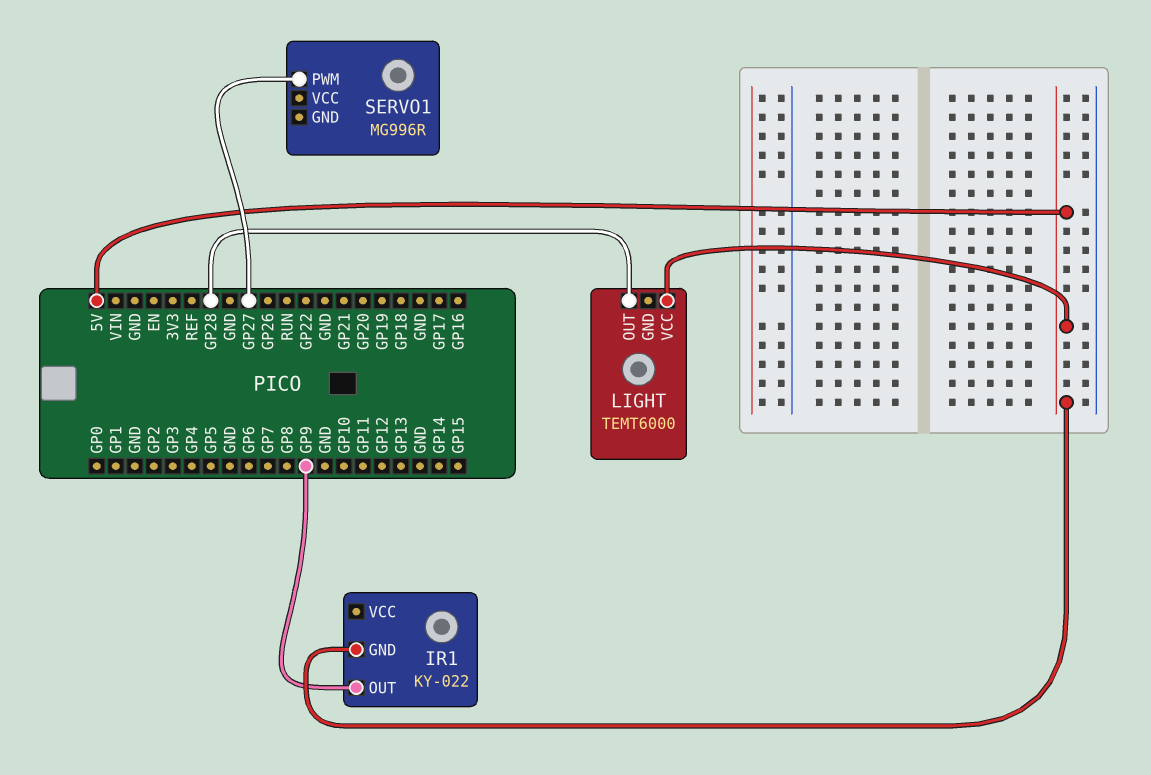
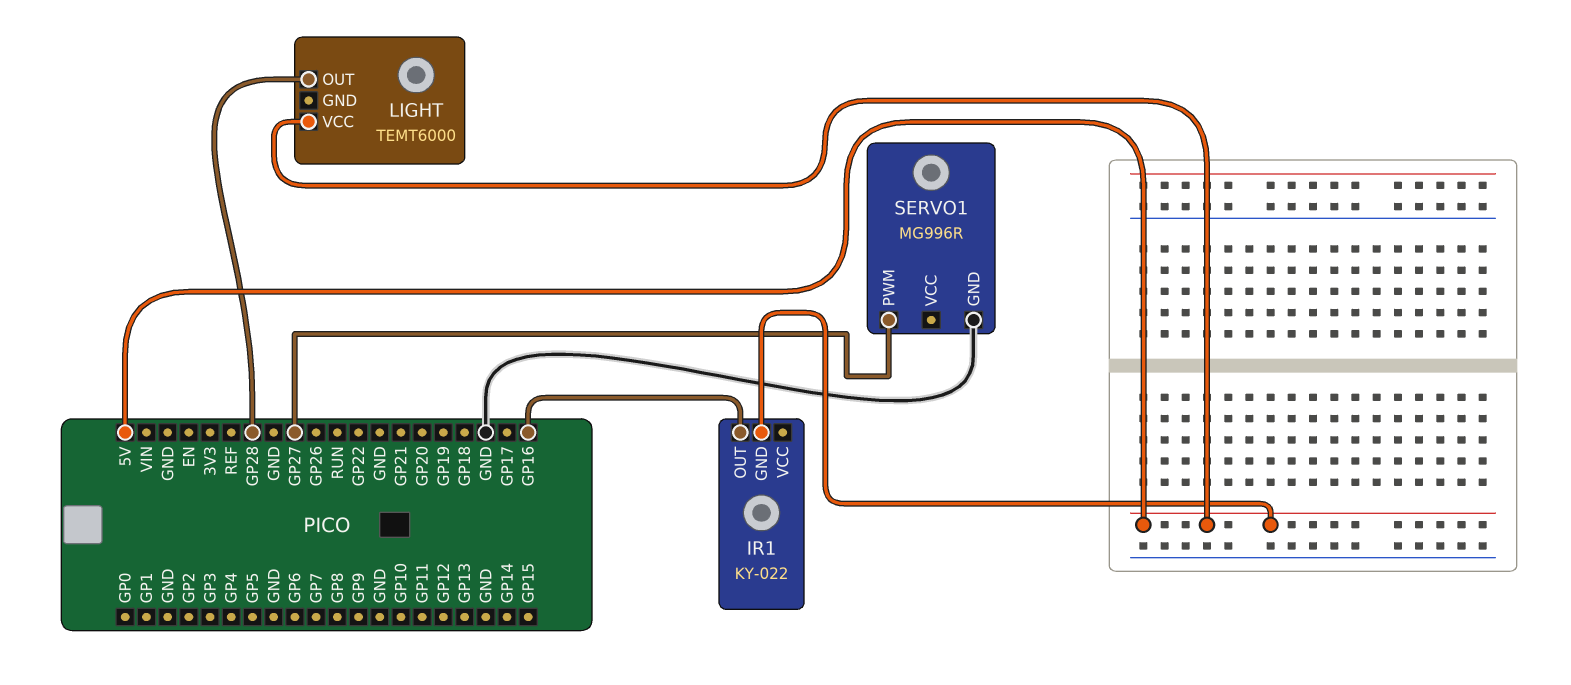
IR1 pin OUT: GP9 -> GP16
SERVO1 pin GND: none -> GND

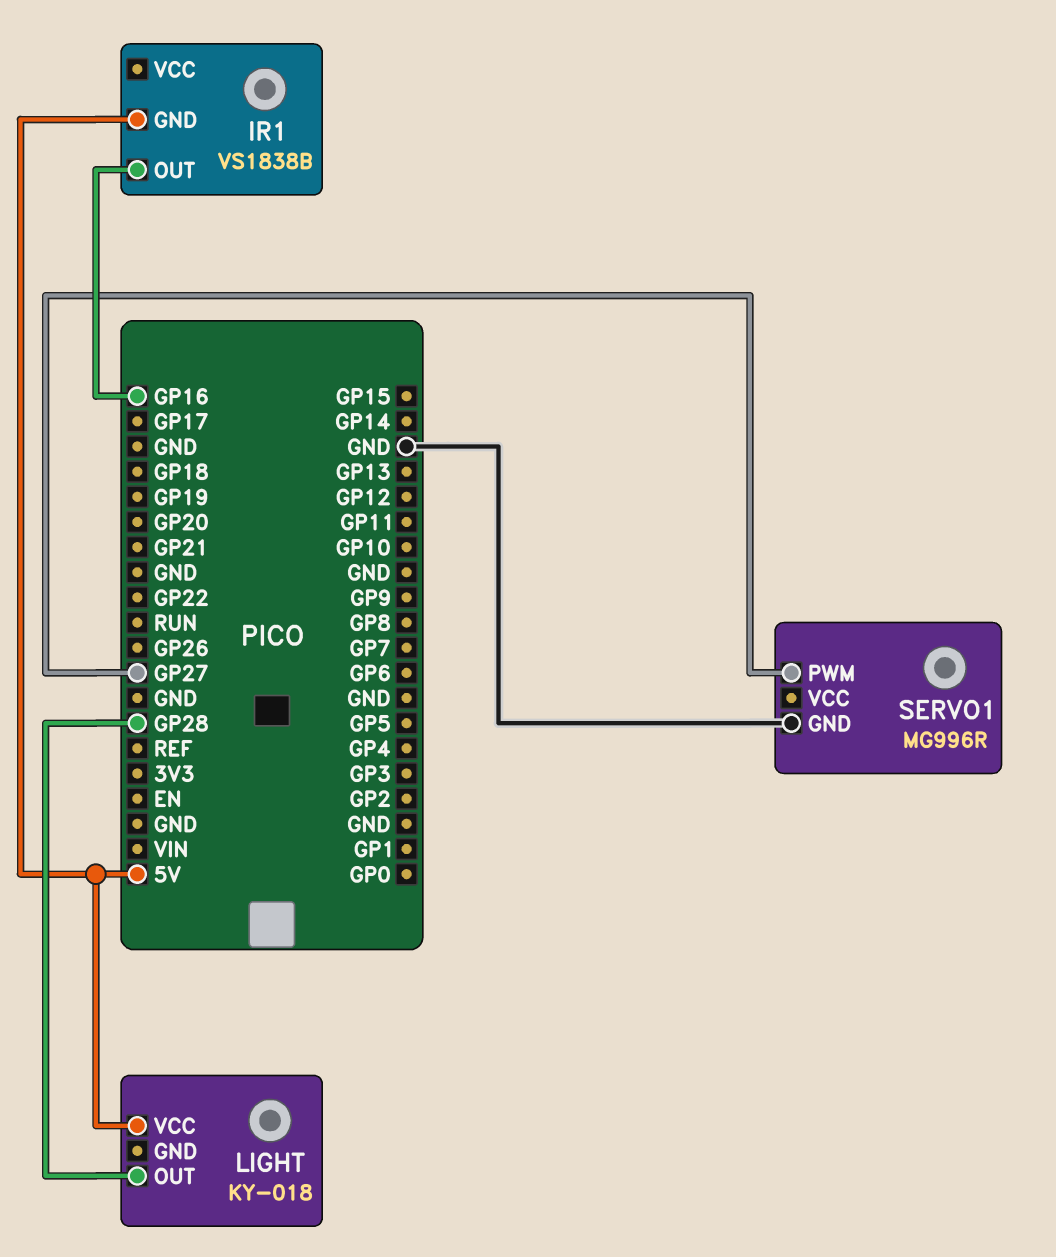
IR1: KY-022 -> VS1838B
LIGHT: TEMT6000 -> KY-018

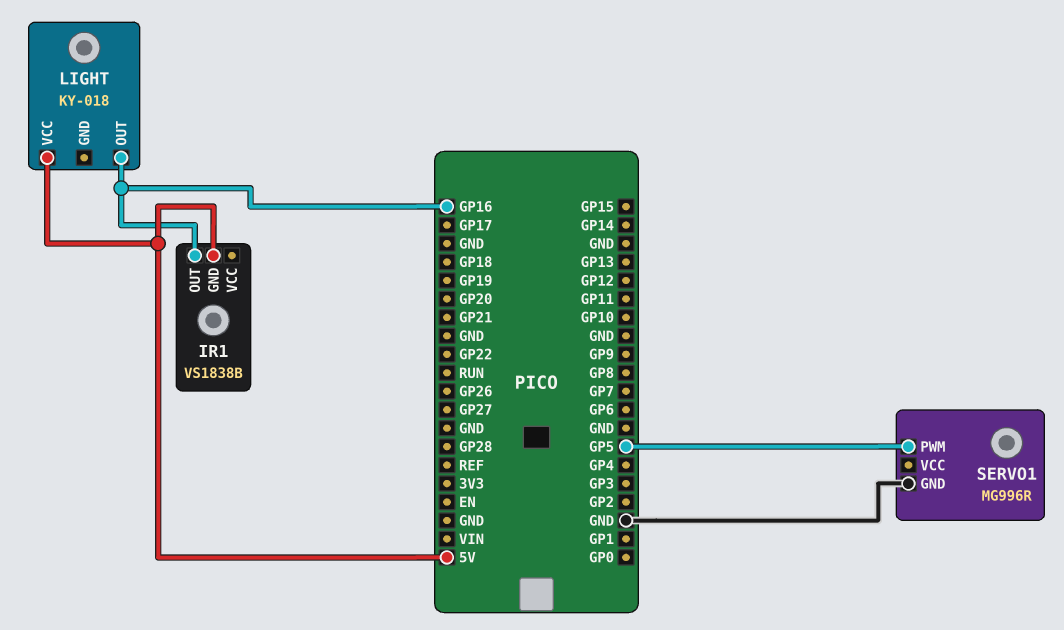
LIGHT pin OUT: GP28 -> GP16
SERVO1 pin PWM: GP27 -> GP5

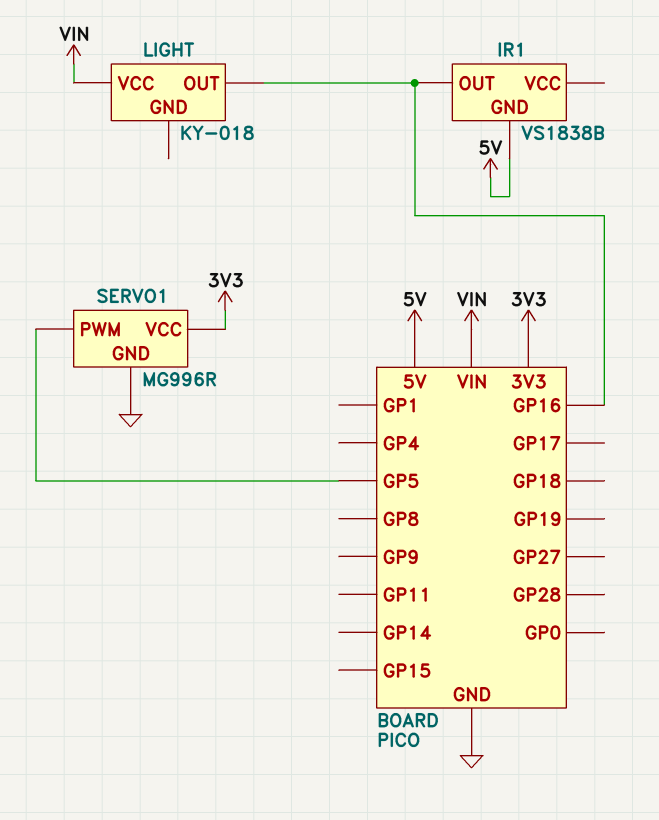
LIGHT pin VCC: 5V -> VIN
SERVO1 pin VCC: none -> 3V3

